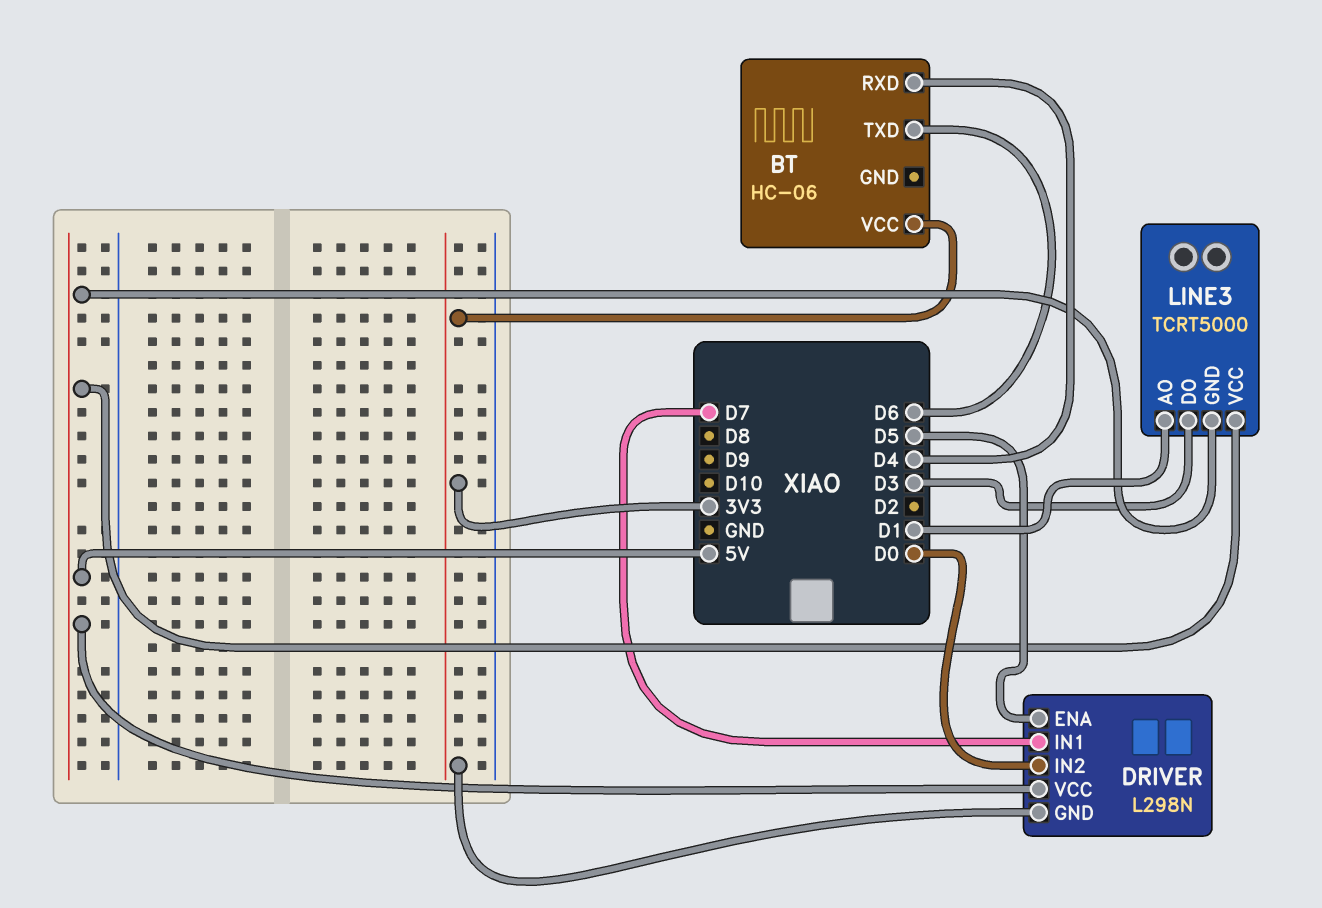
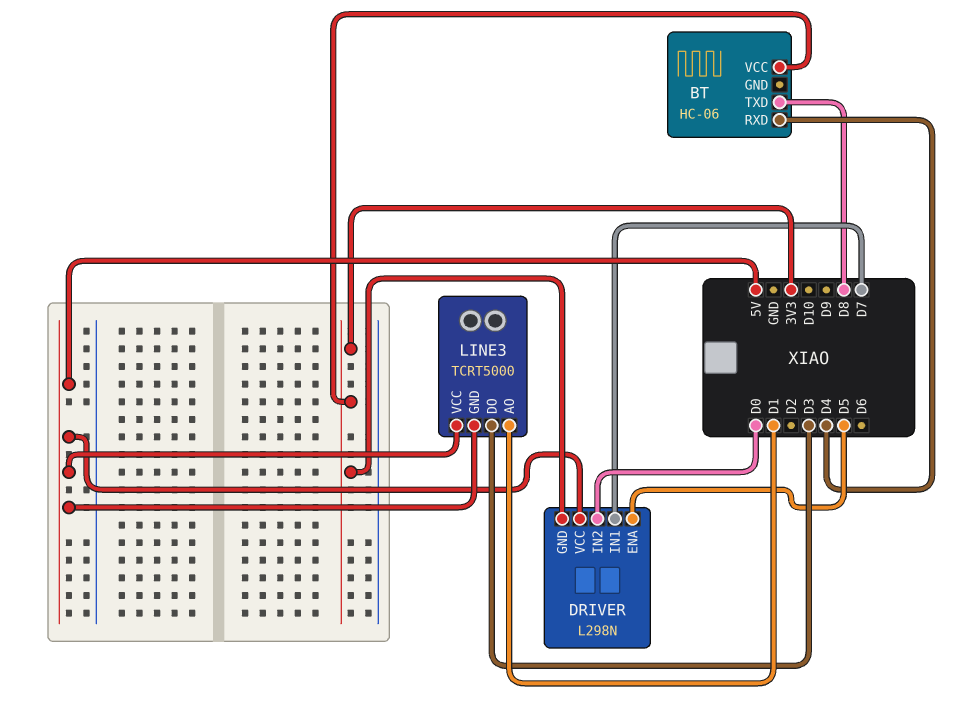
BT pin TXD: D6 -> D8

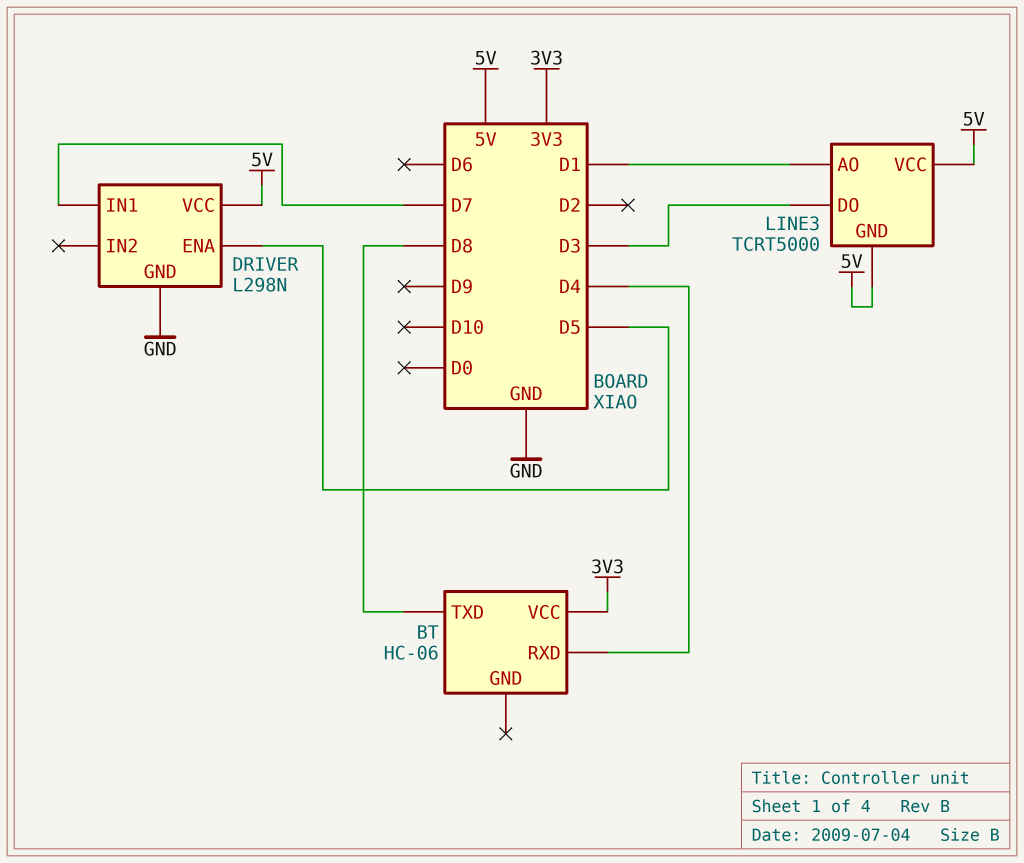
DRIVER pin GND: 3V3 -> GND
DRIVER pin IN2: D0 -> none

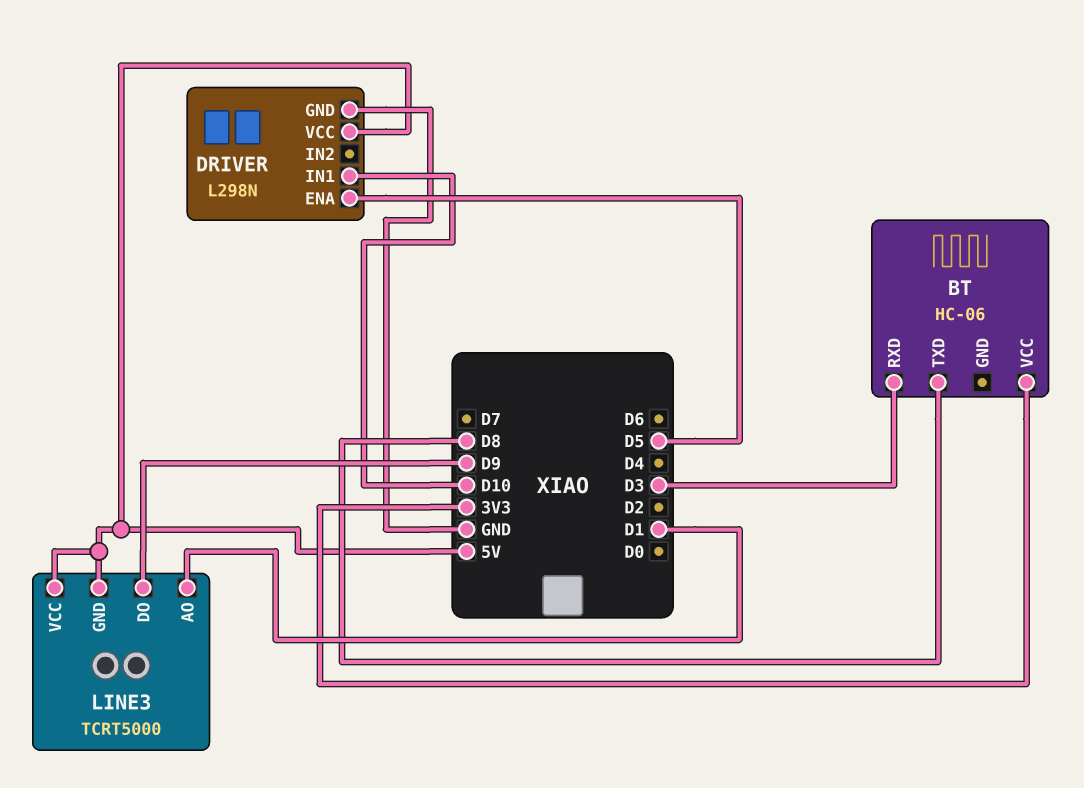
BT pin RXD: D4 -> D3
DRIVER pin IN1: D7 -> D10
LINE3 pin DO: D3 -> D9

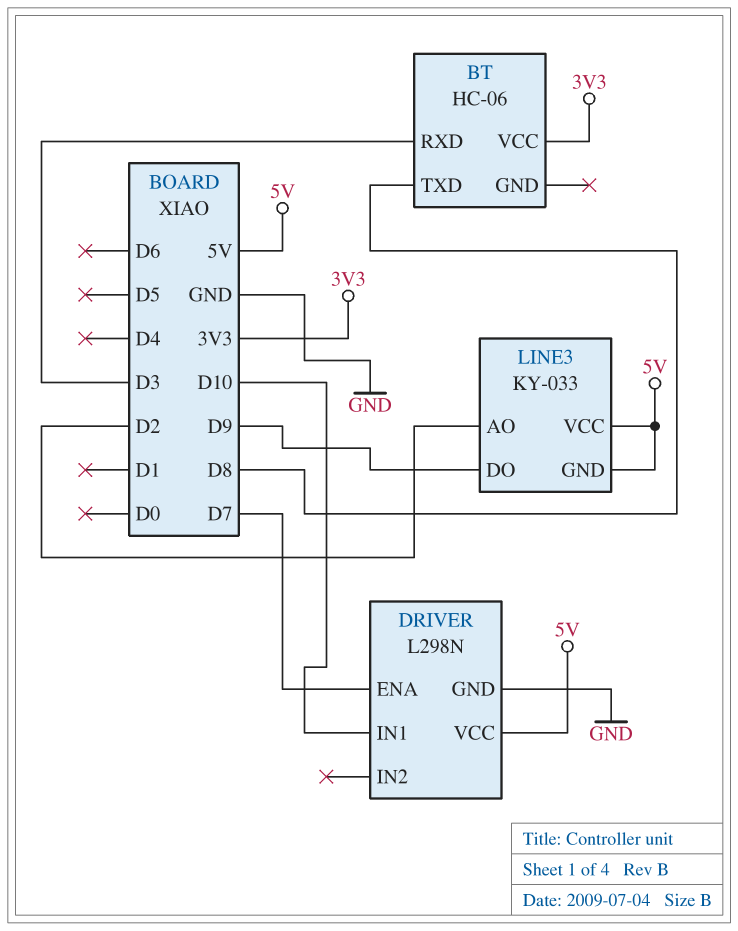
DRIVER pin ENA: D5 -> D7
LINE3: TCRT5000 -> KY-033
LINE3 pin AO: D1 -> D2

